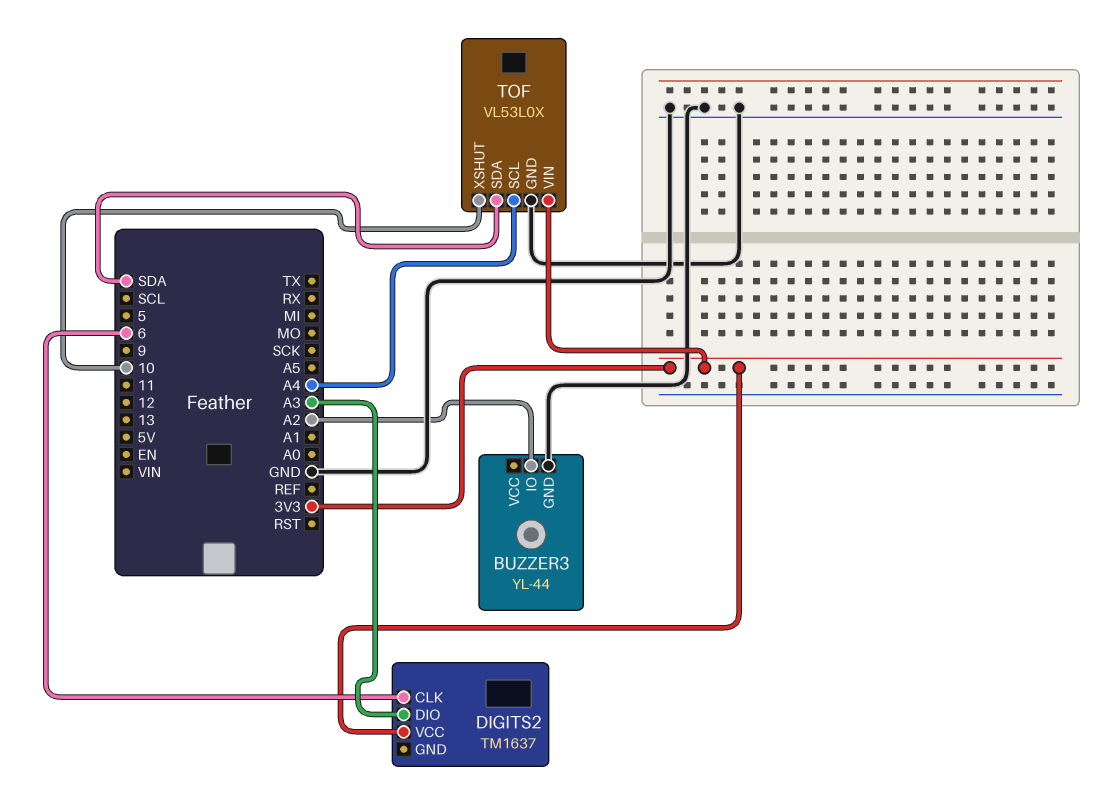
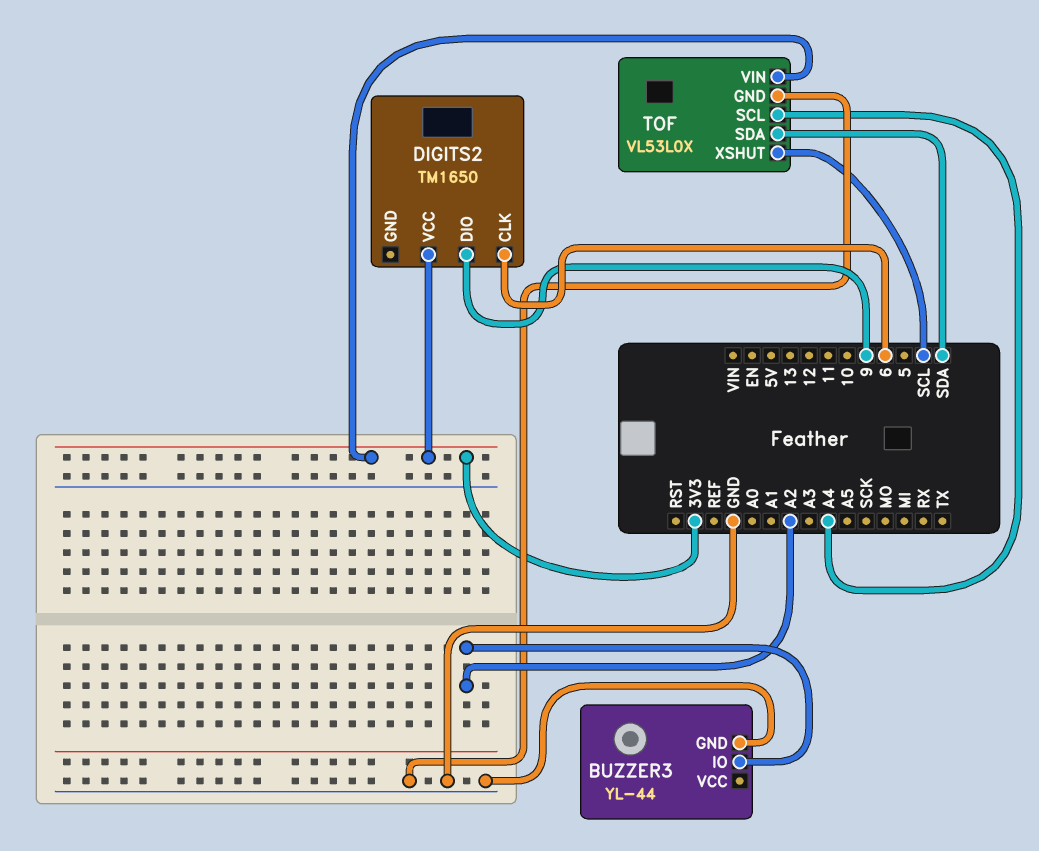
DIGITS2: TM1637 -> TM1650
DIGITS2 pin DIO: A3 -> 9
TOF pin XSHUT: 10 -> SCL

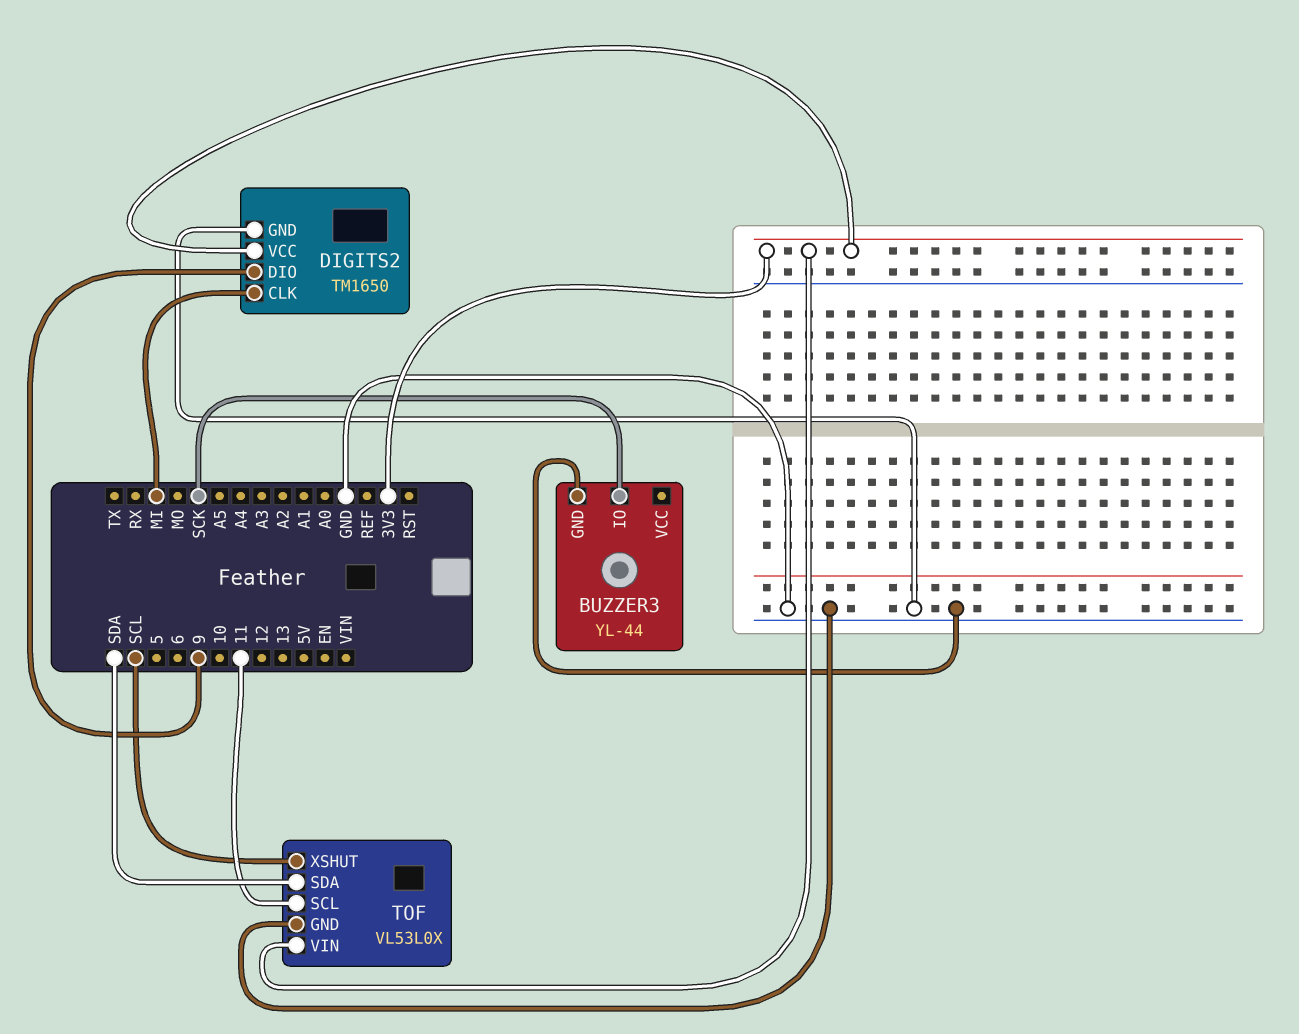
BUZZER3 pin IO: A2 -> SCK
DIGITS2 pin CLK: 6 -> MI
DIGITS2 pin GND: none -> GND
TOF pin SCL: A4 -> 11

